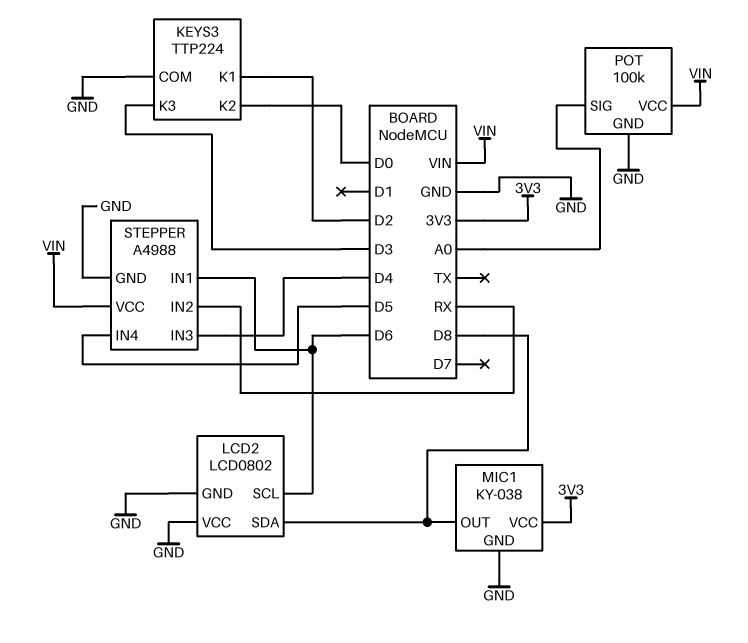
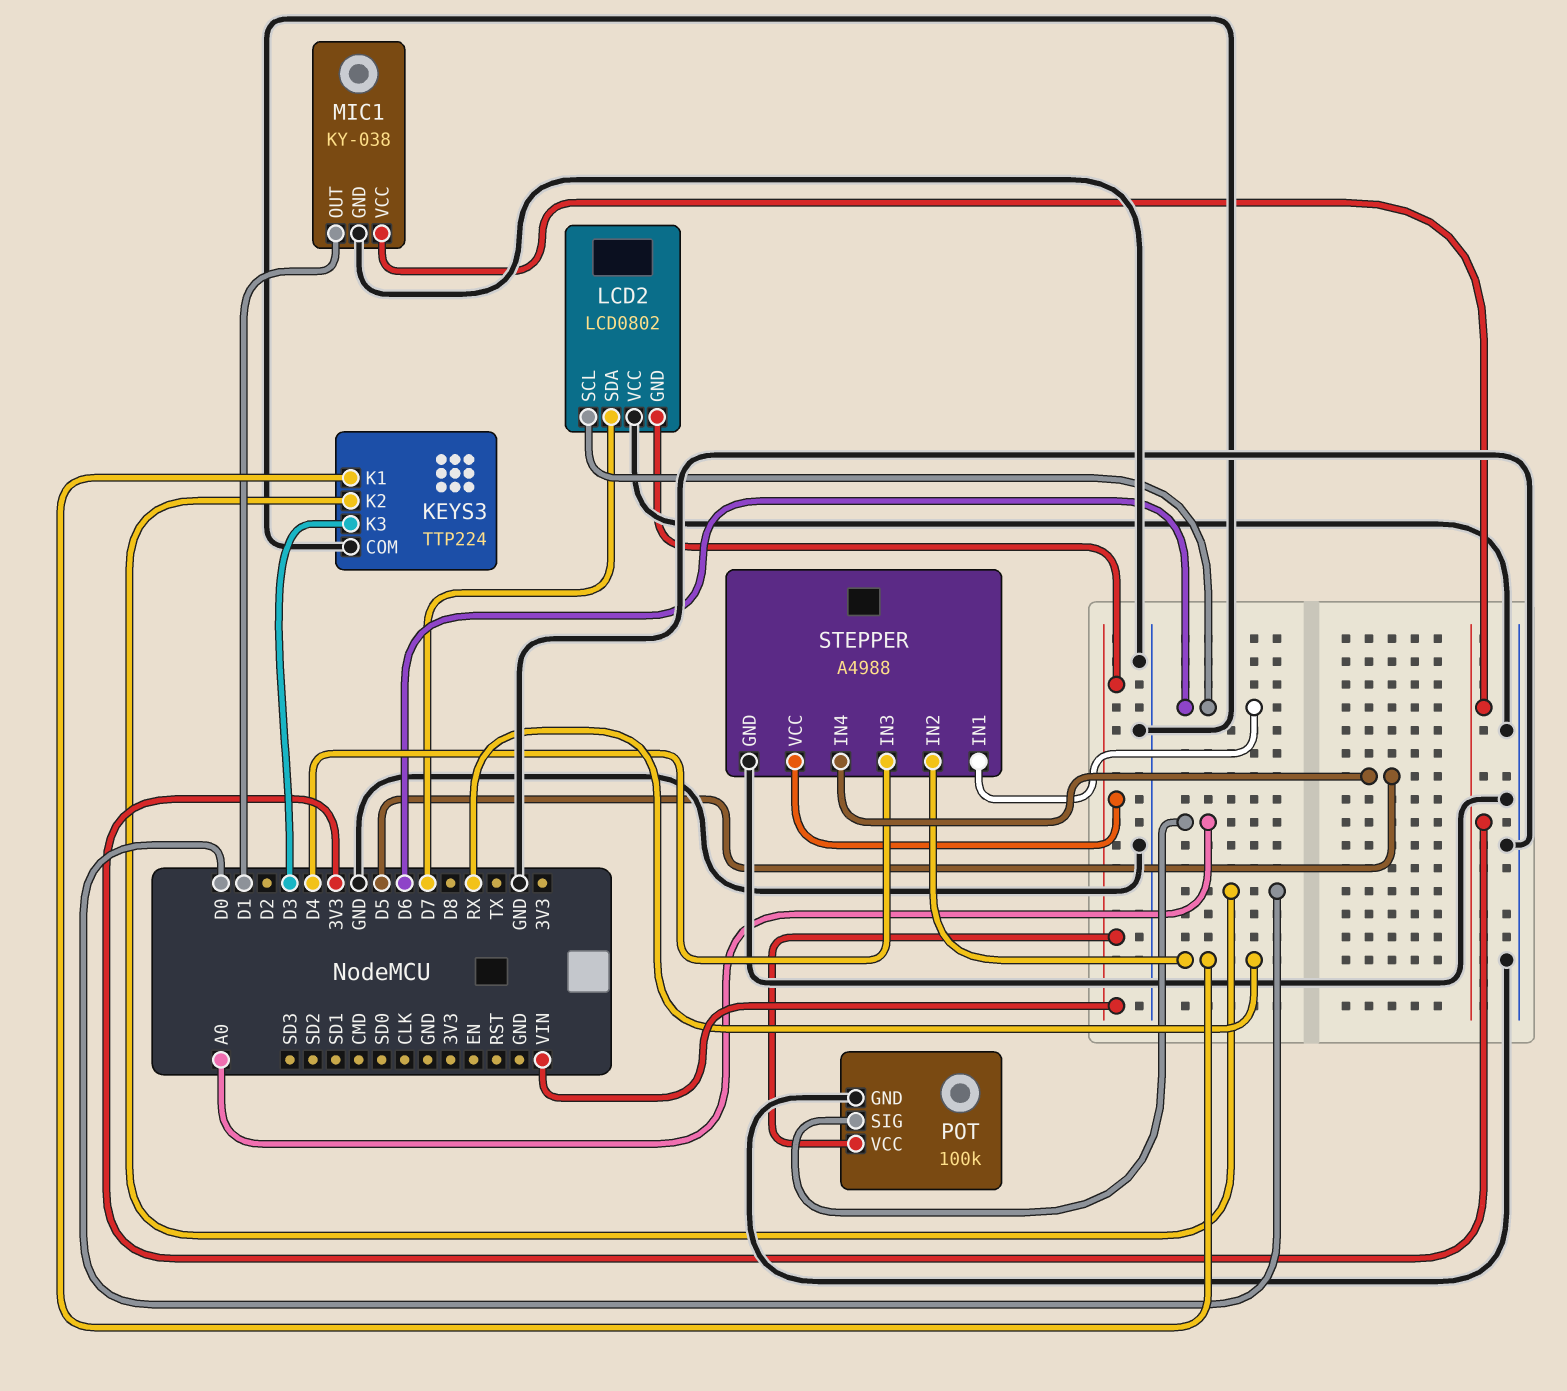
KEYS3 pin K1: D2 -> RX
LCD2 pin GND: GND -> VIN
LCD2 pin SDA: D8 -> D7
MIC1 pin OUT: D8 -> D1

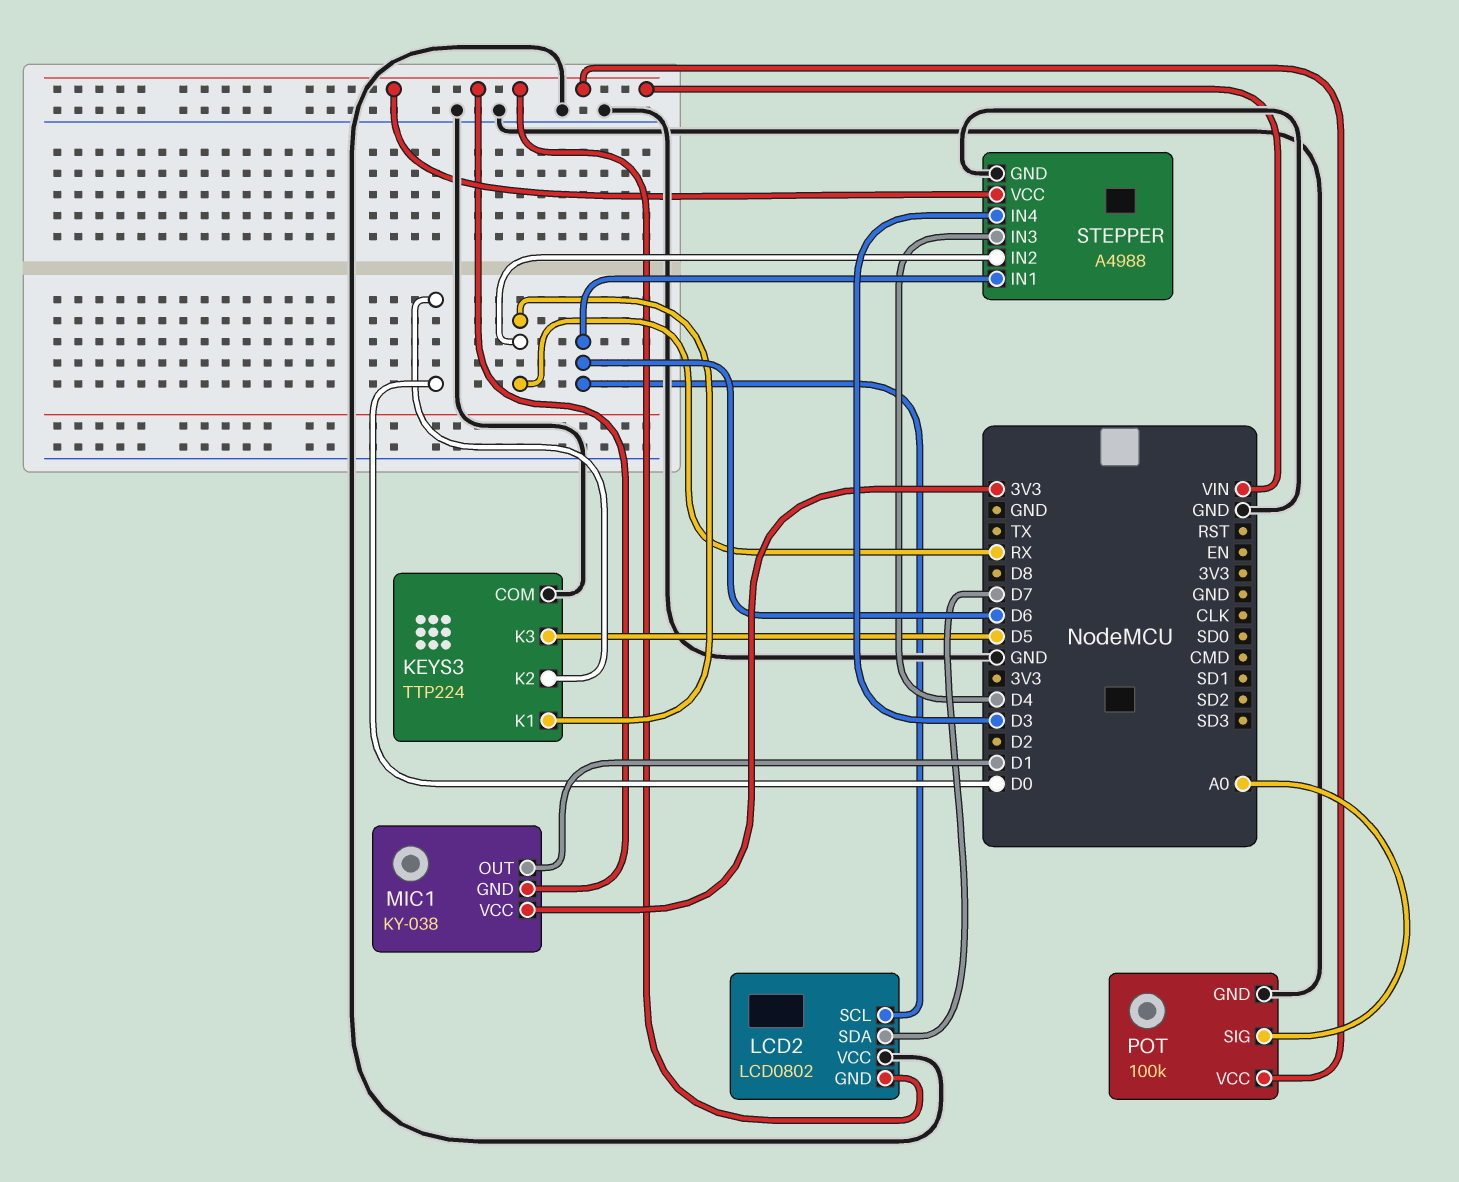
KEYS3 pin K3: D3 -> D5
MIC1 pin GND: GND -> VIN
STEPPER pin IN4: D5 -> D3

